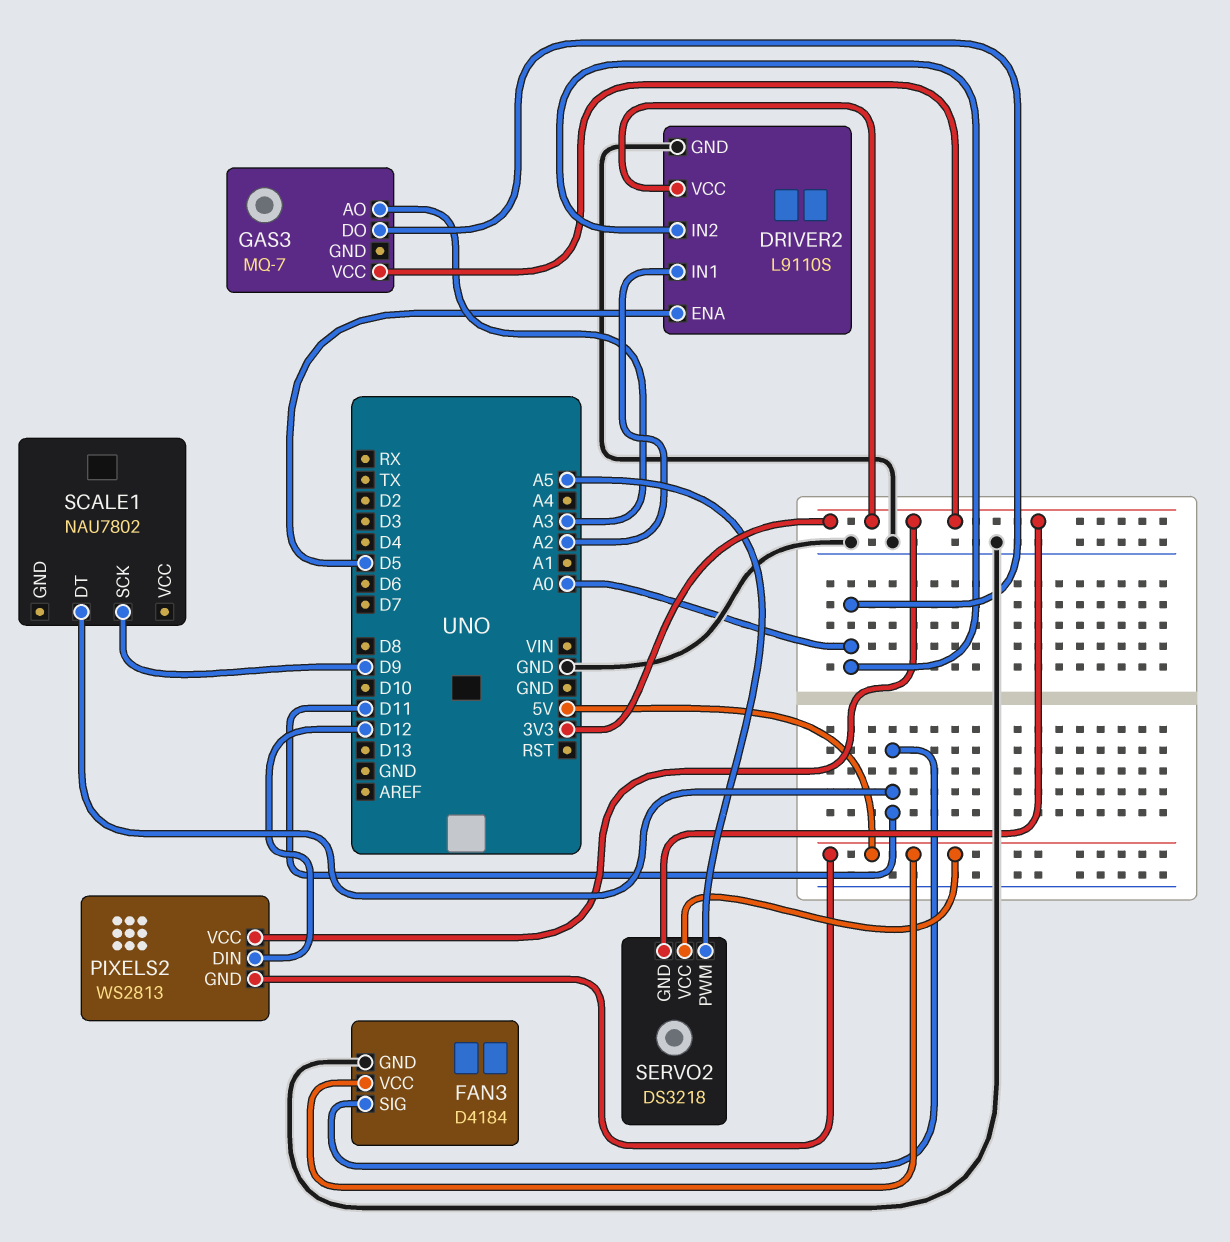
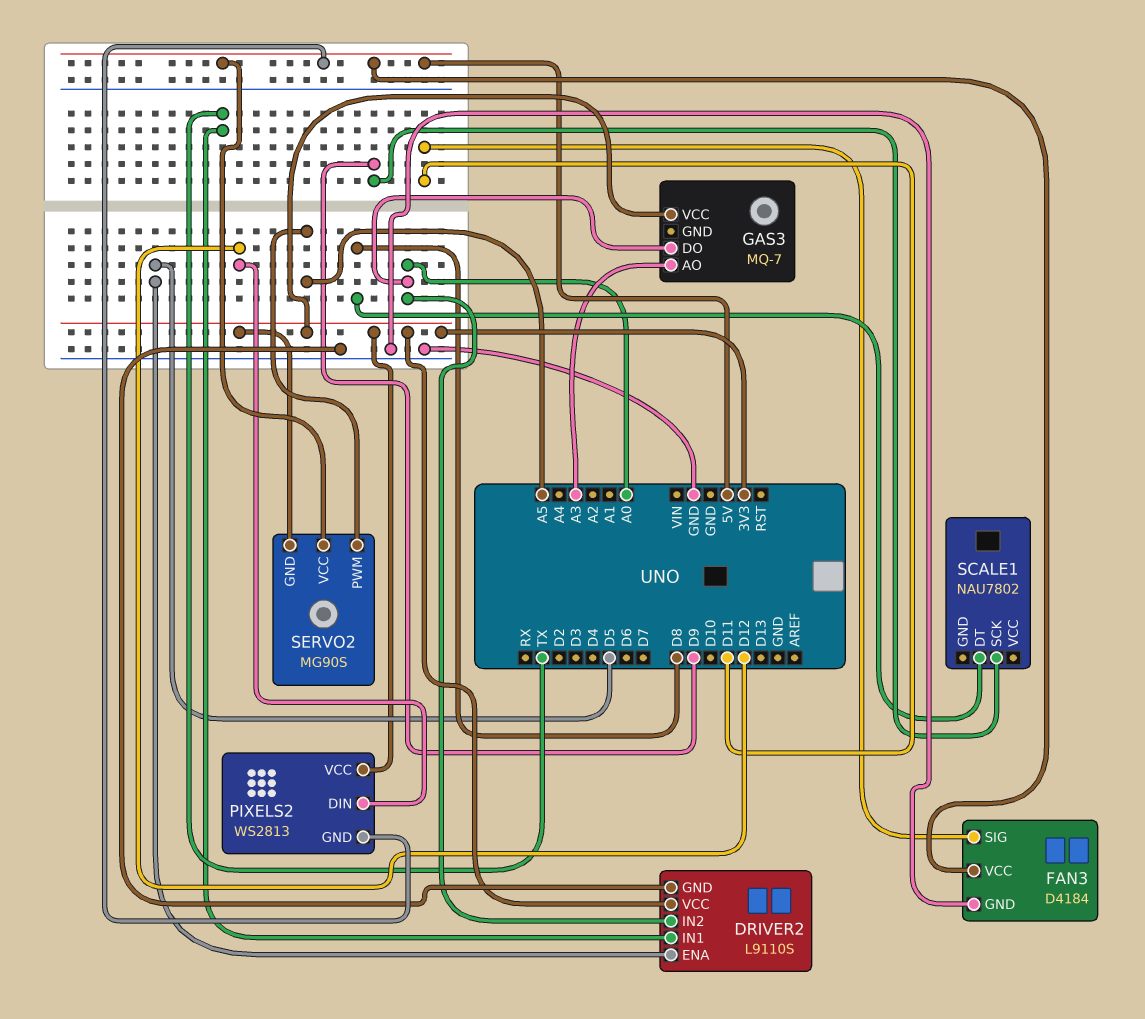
DRIVER2 pin IN1: A2 -> TX
SCALE1 pin DT: D11 -> D8
SERVO2: DS3218 -> MG90S

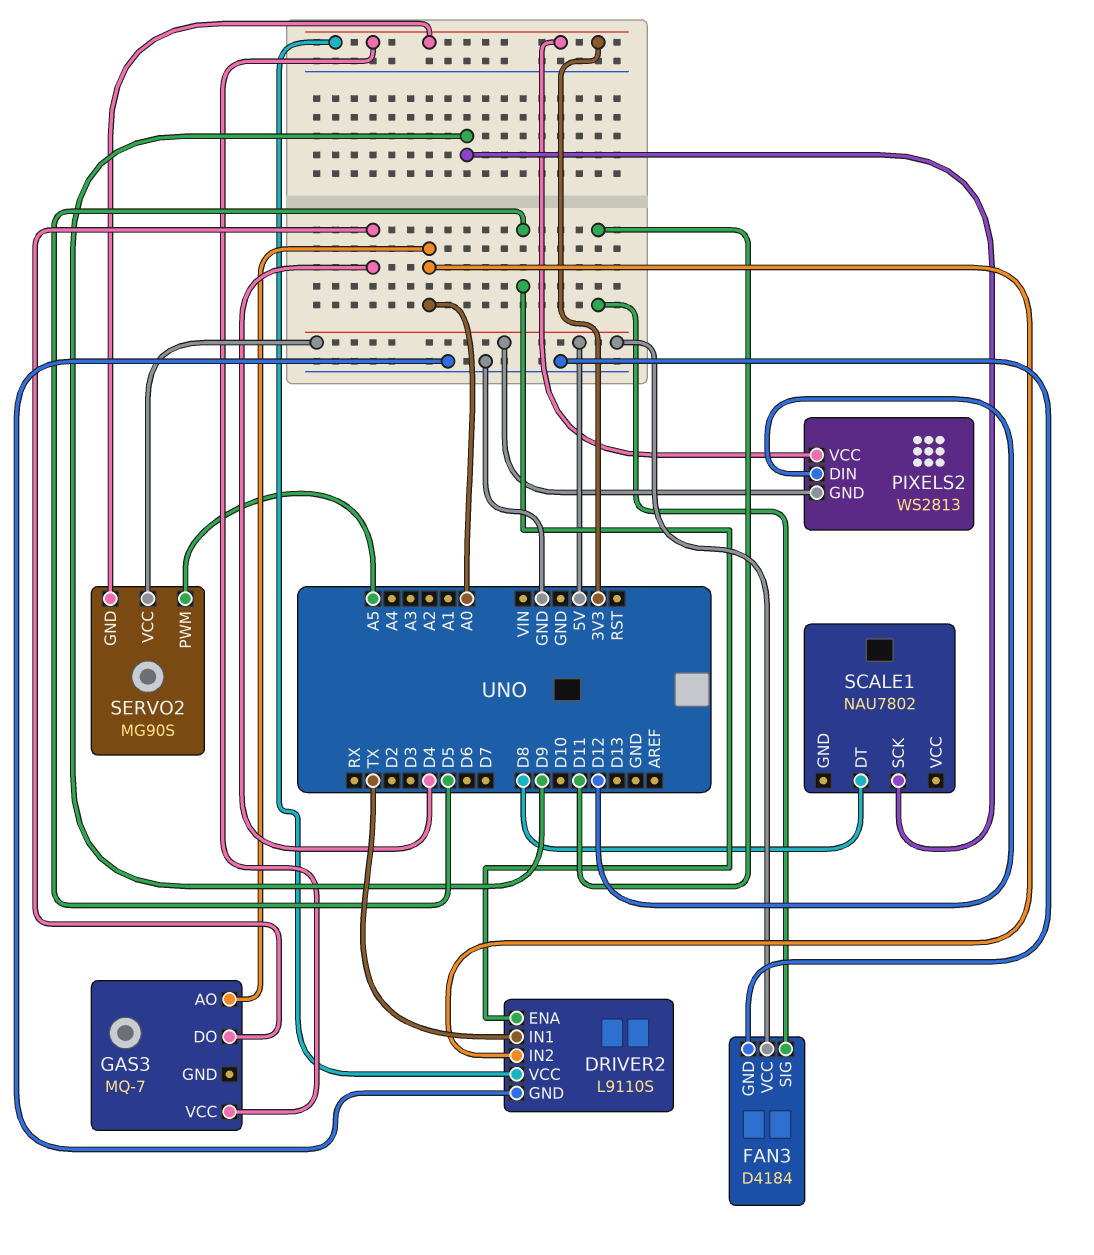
GAS3 pin AO: A3 -> A0
GAS3 pin DO: A0 -> D4

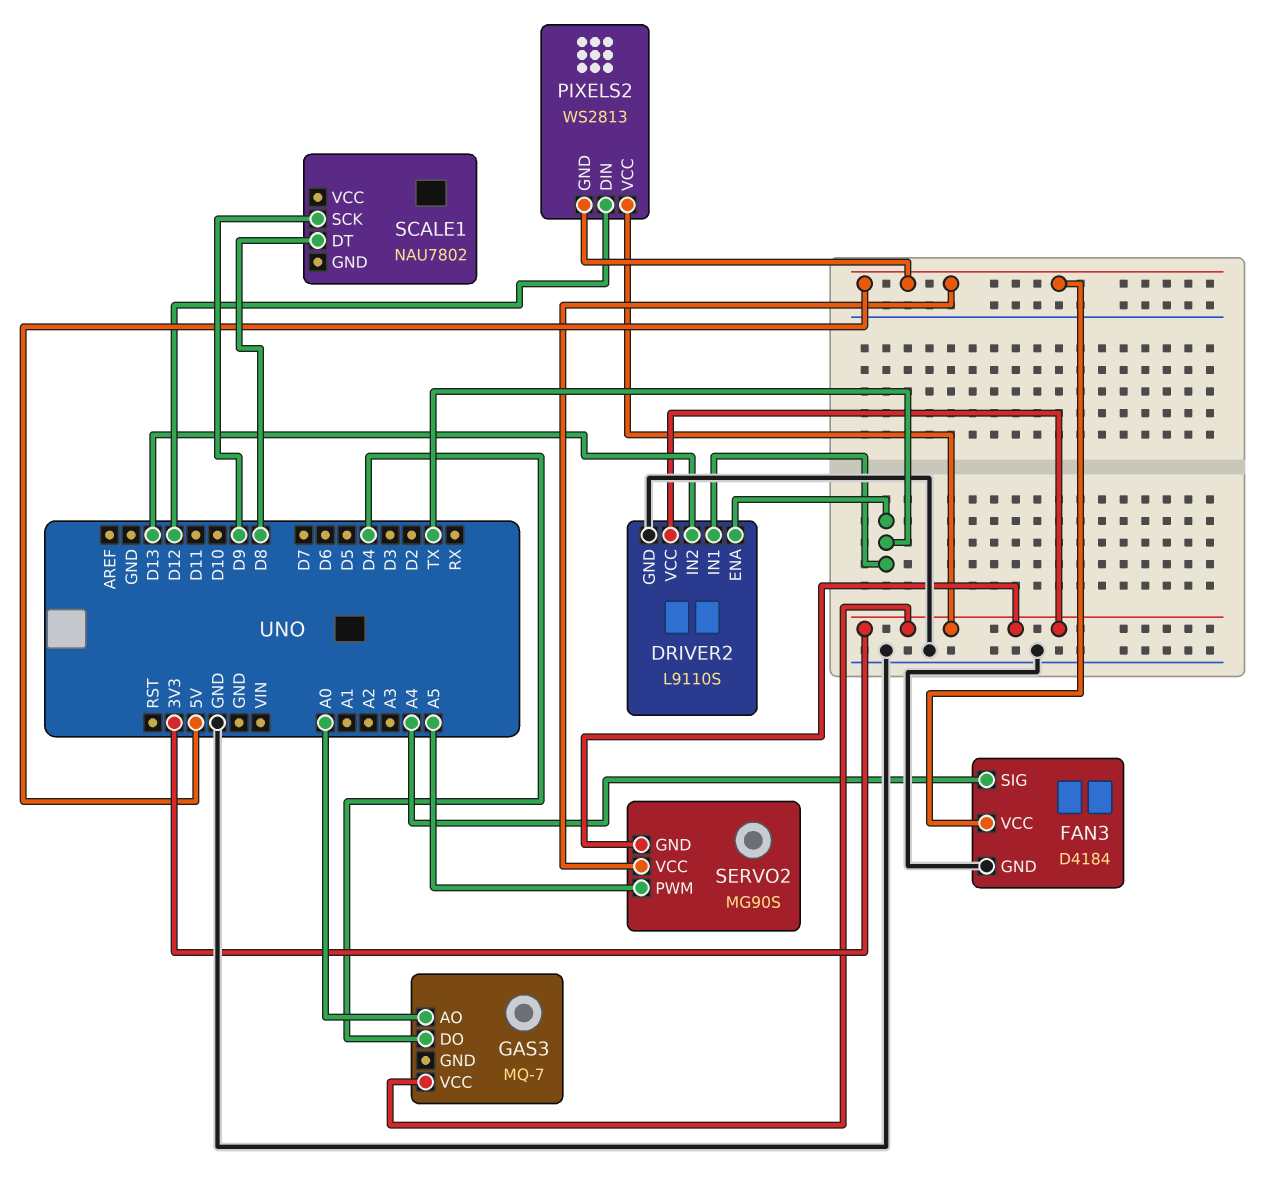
DRIVER2 pin ENA: D5 -> TX
DRIVER2 pin IN2: A0 -> D13
FAN3 pin SIG: D11 -> A4

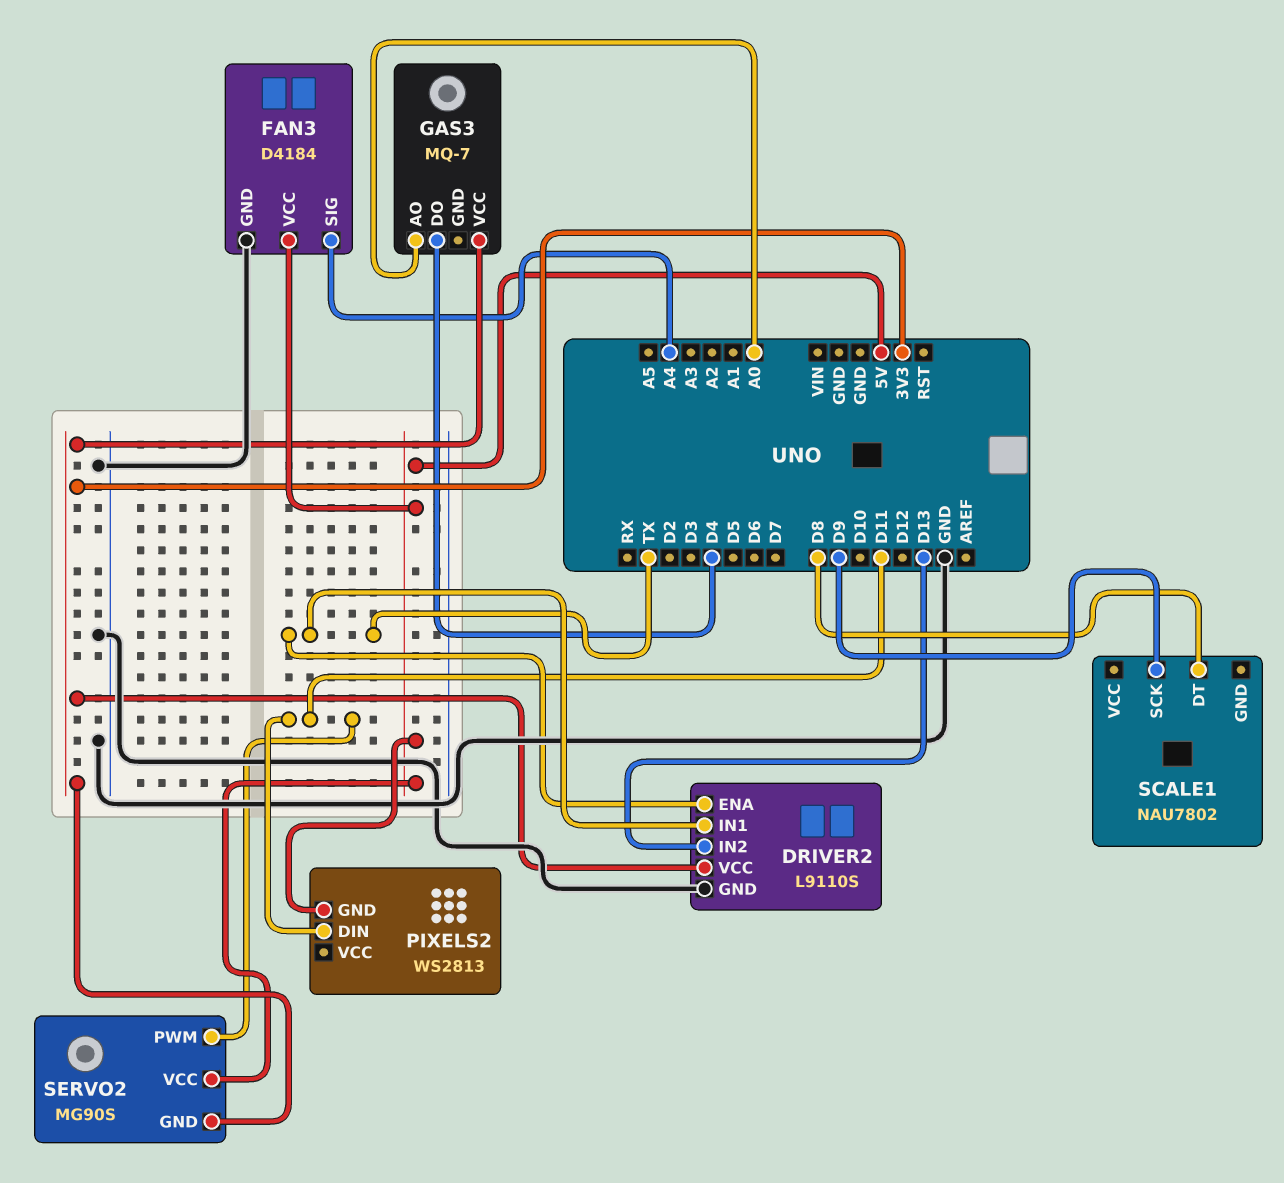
PIXELS2 pin DIN: D12 -> D11
PIXELS2 pin VCC: 3V3 -> none
SERVO2 pin PWM: A5 -> D11

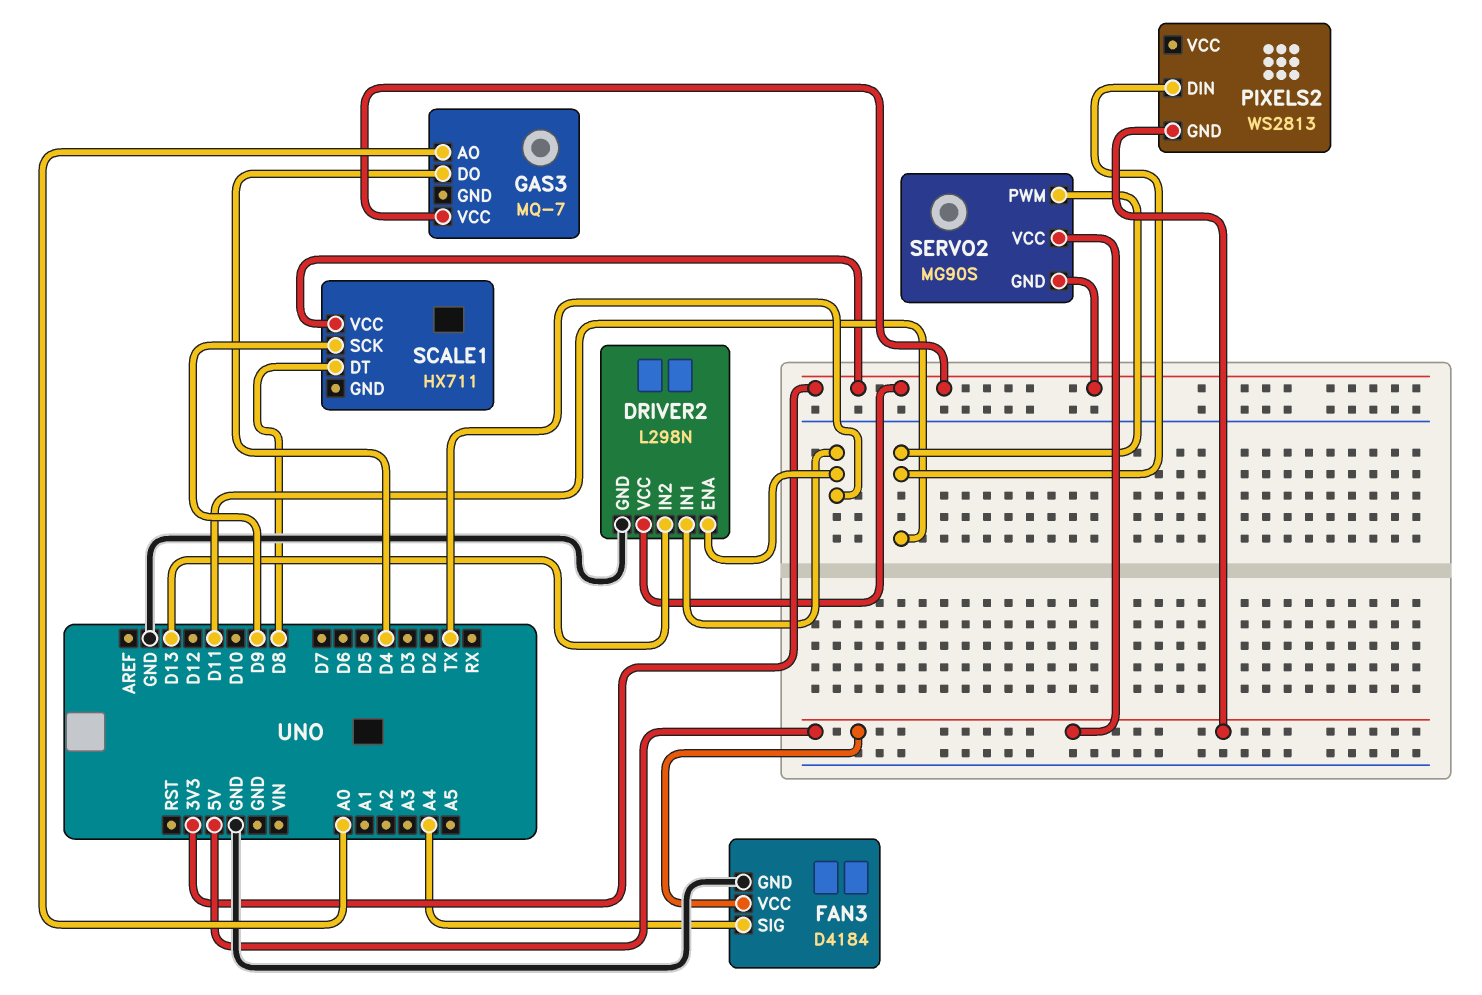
DRIVER2: L9110S -> L298N
SCALE1: NAU7802 -> HX711
SCALE1 pin VCC: none -> 3V3

